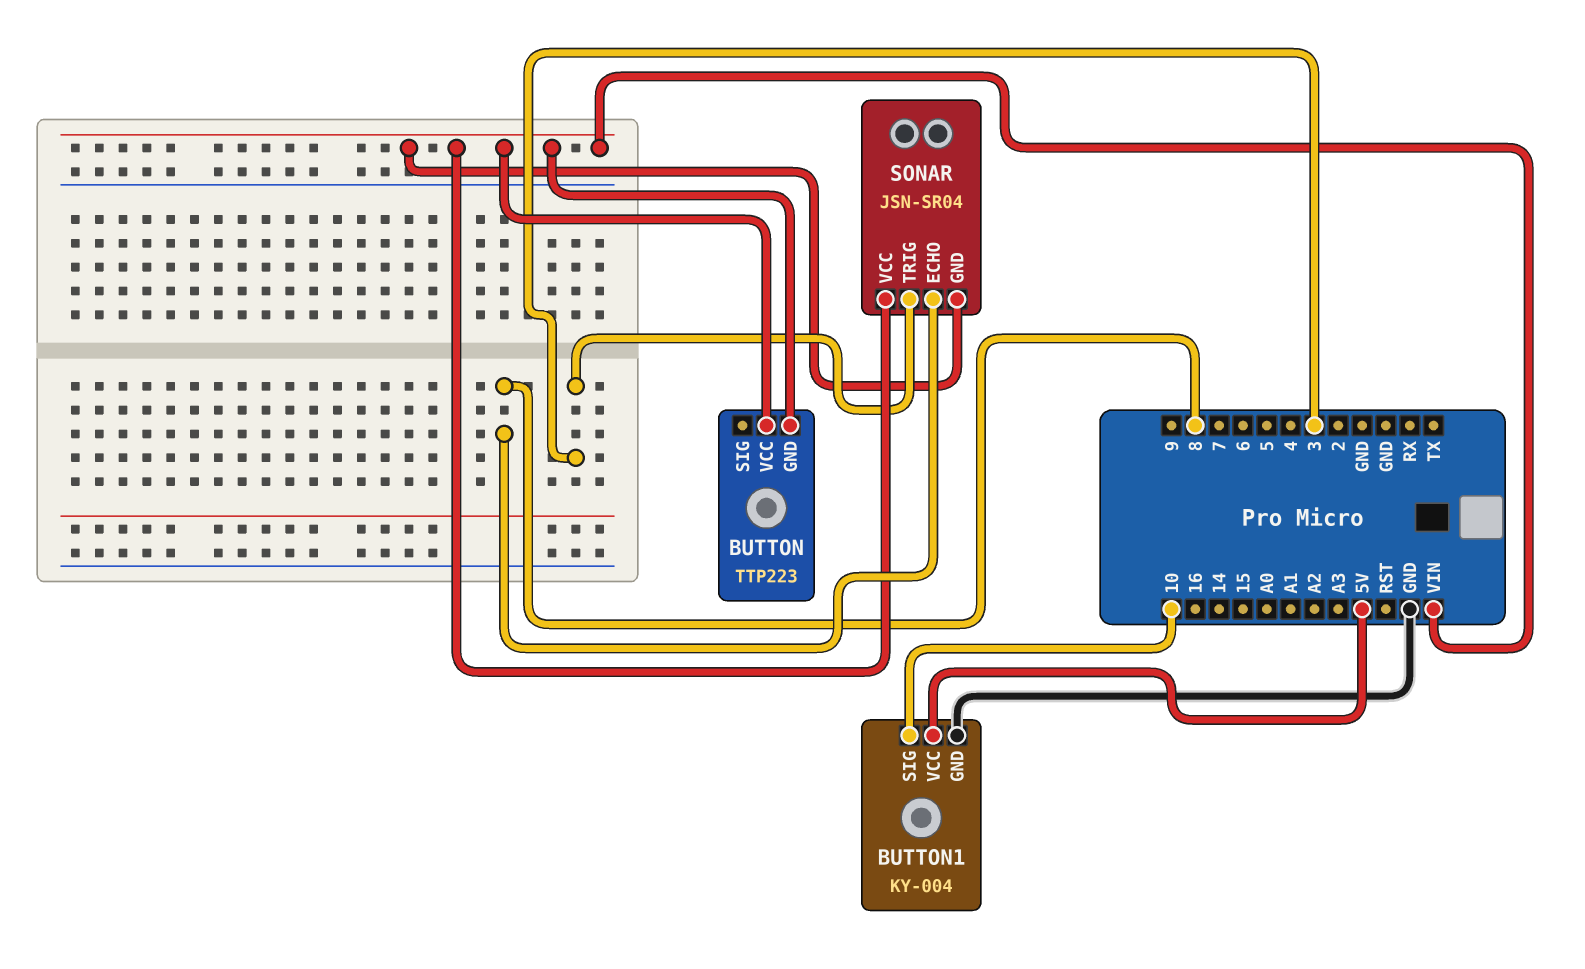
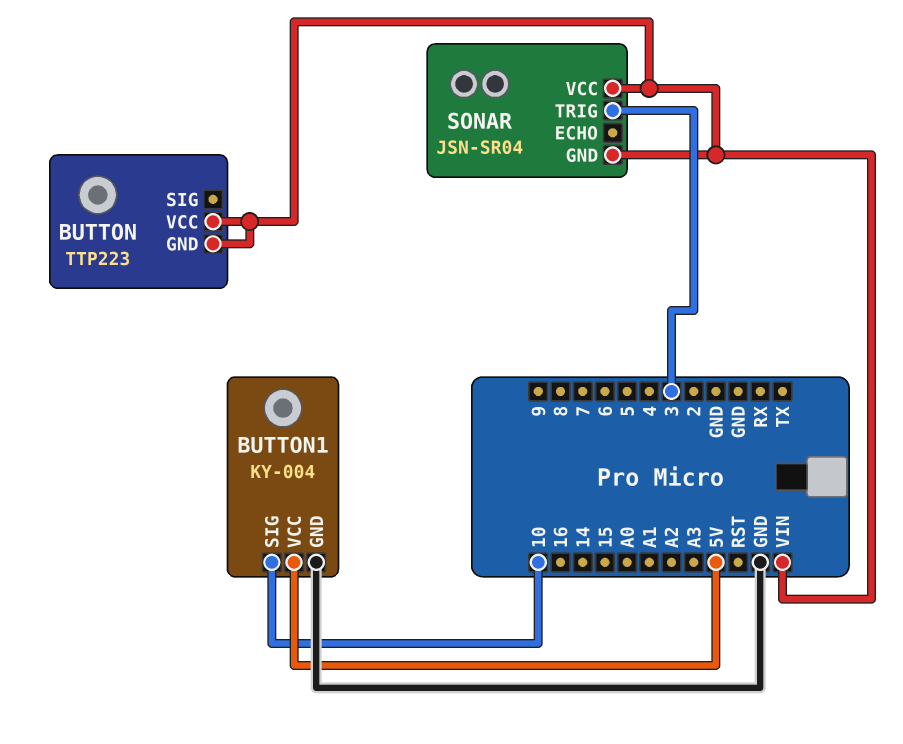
SONAR pin ECHO: 8 -> none

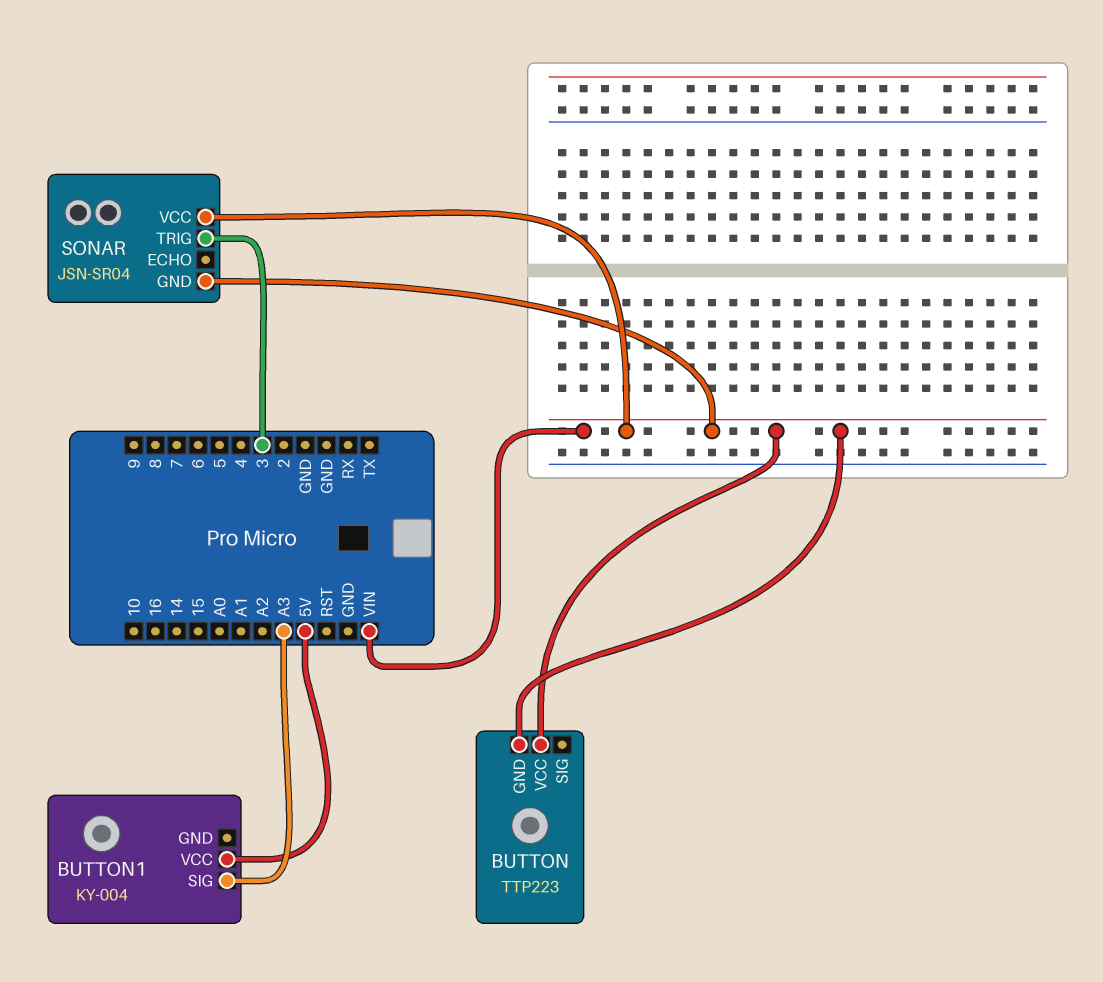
BUTTON1 pin GND: GND -> none
BUTTON1 pin SIG: 10 -> A3

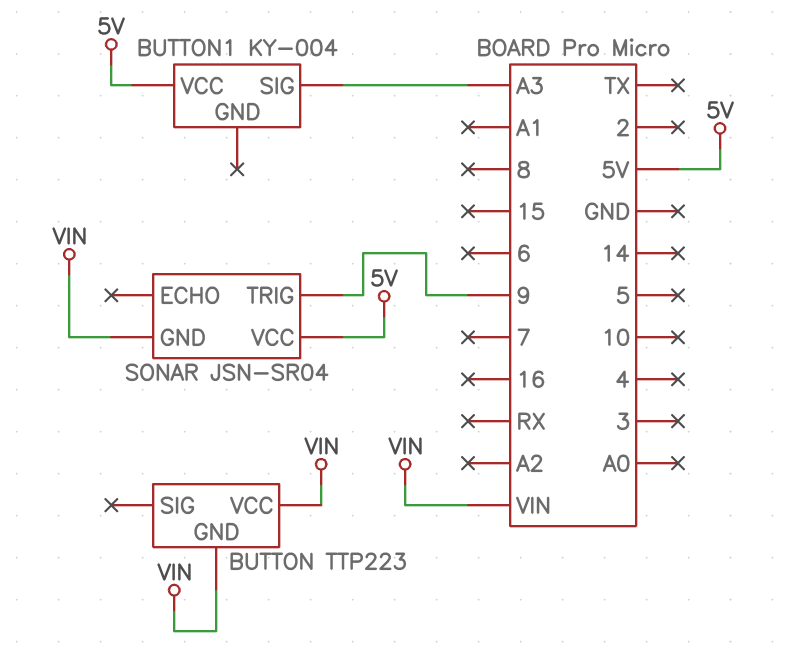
SONAR pin TRIG: 3 -> 9
SONAR pin VCC: VIN -> 5V

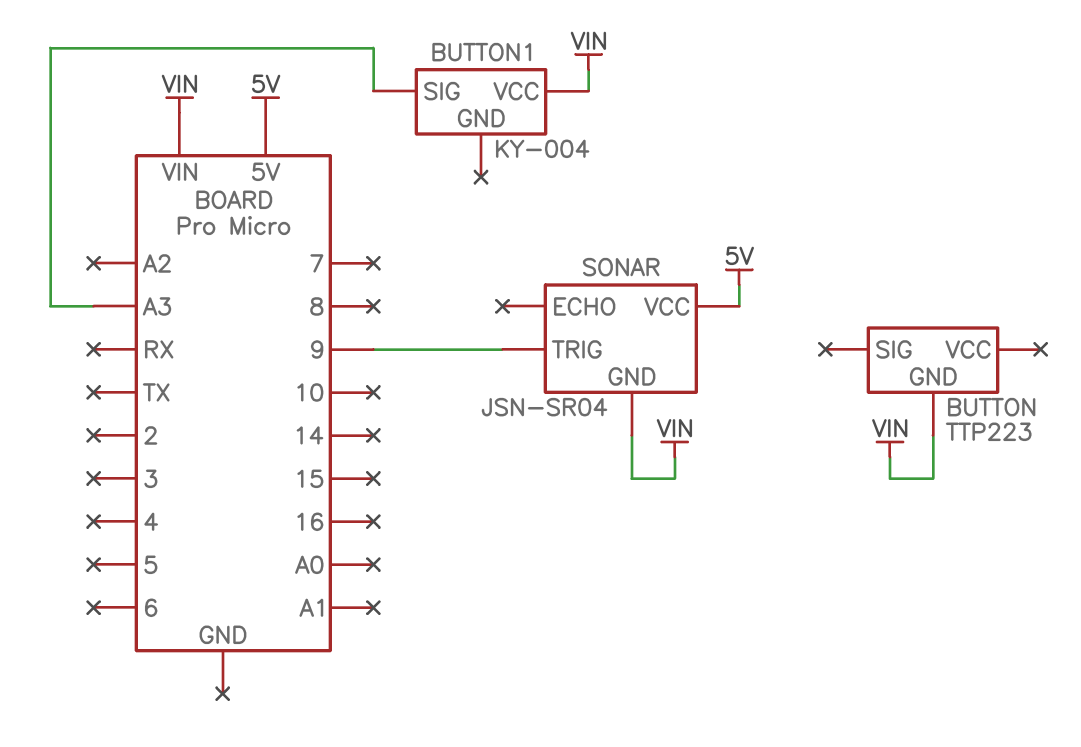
BUTTON pin VCC: VIN -> none
BUTTON1 pin VCC: 5V -> VIN

